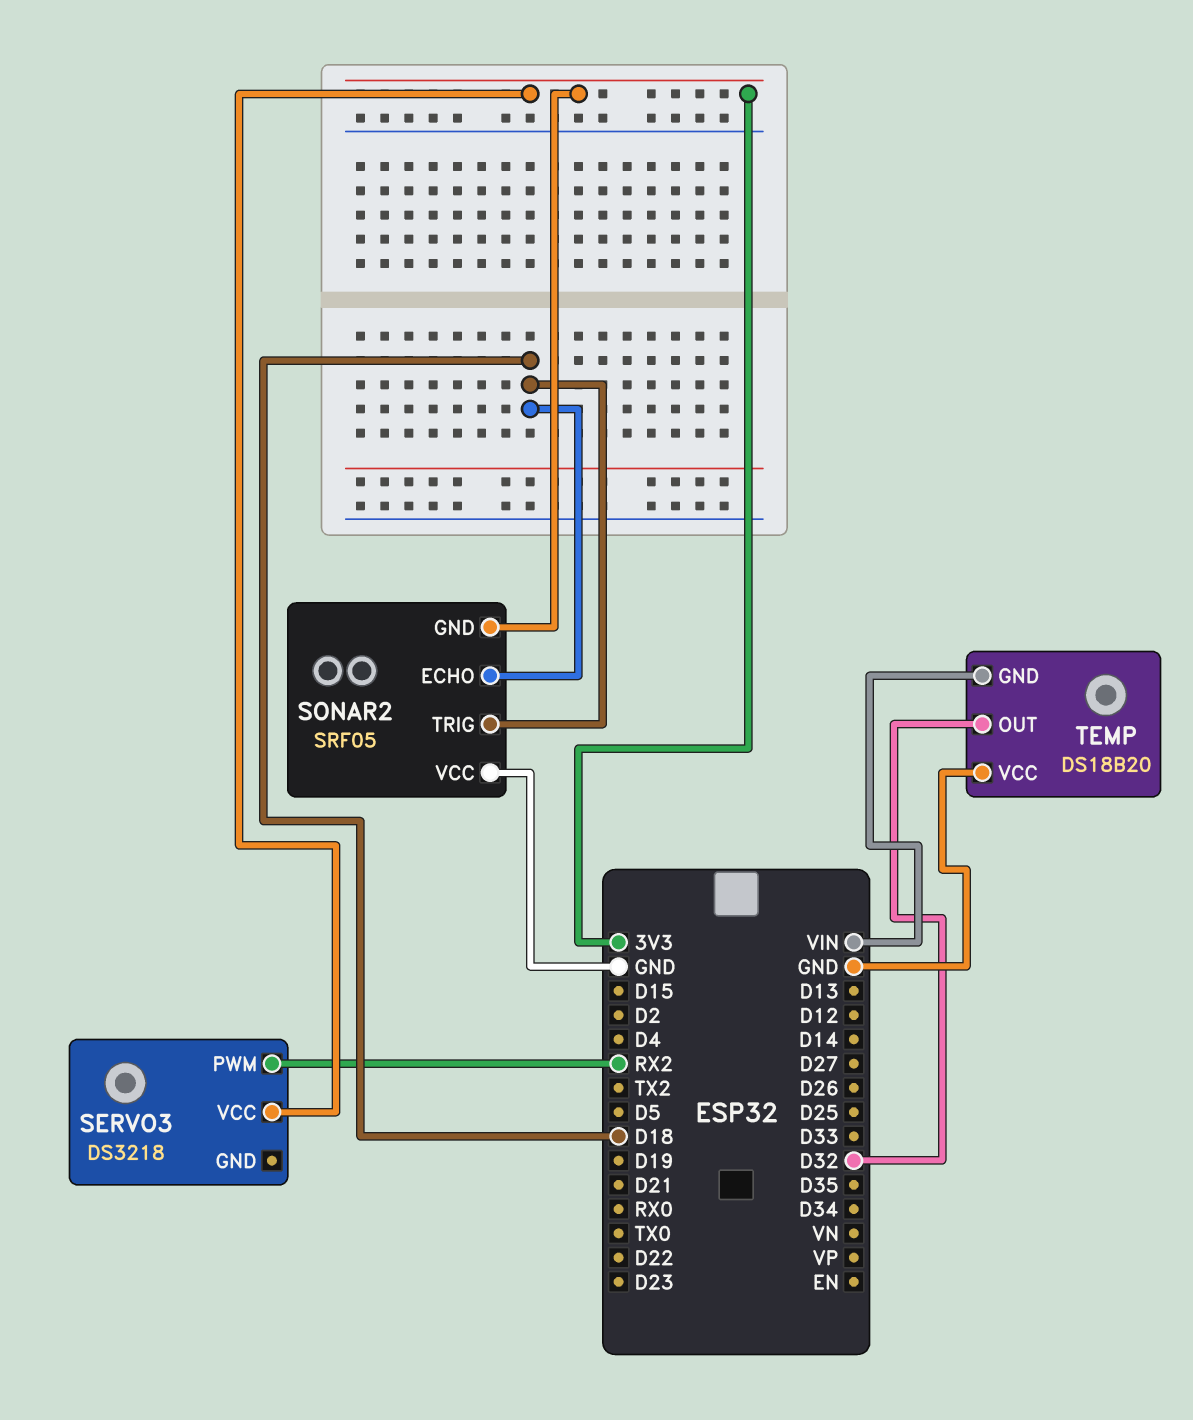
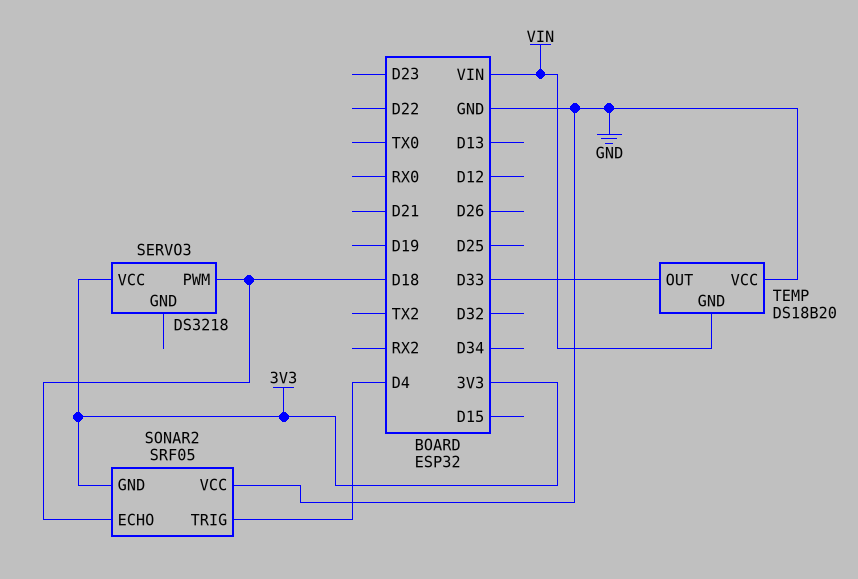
SERVO3 pin PWM: RX2 -> D18
SONAR2 pin TRIG: D18 -> D4
TEMP pin OUT: D32 -> D33

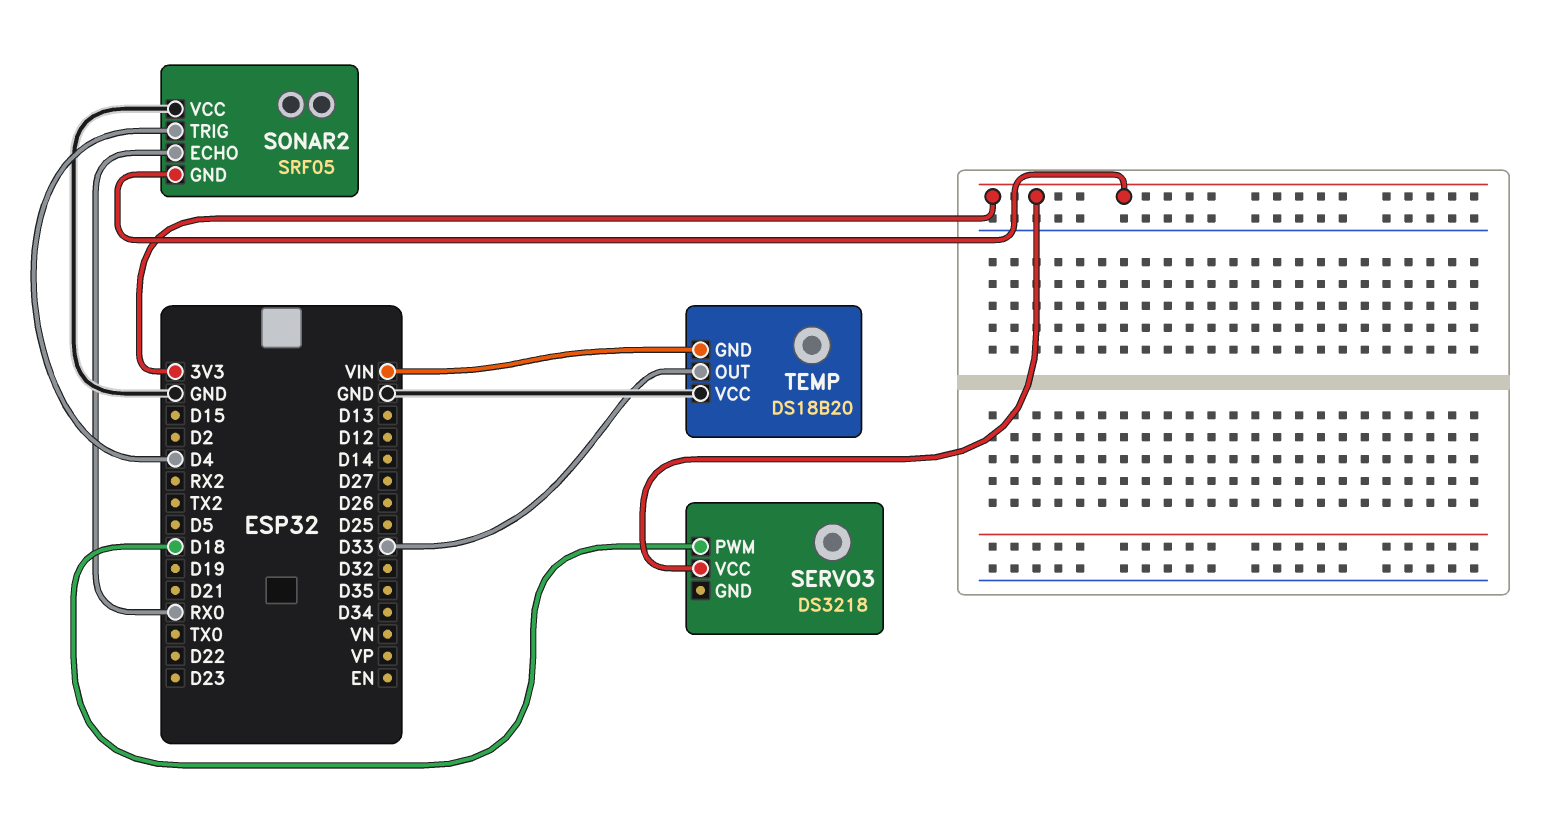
SONAR2 pin ECHO: D18 -> RX0

